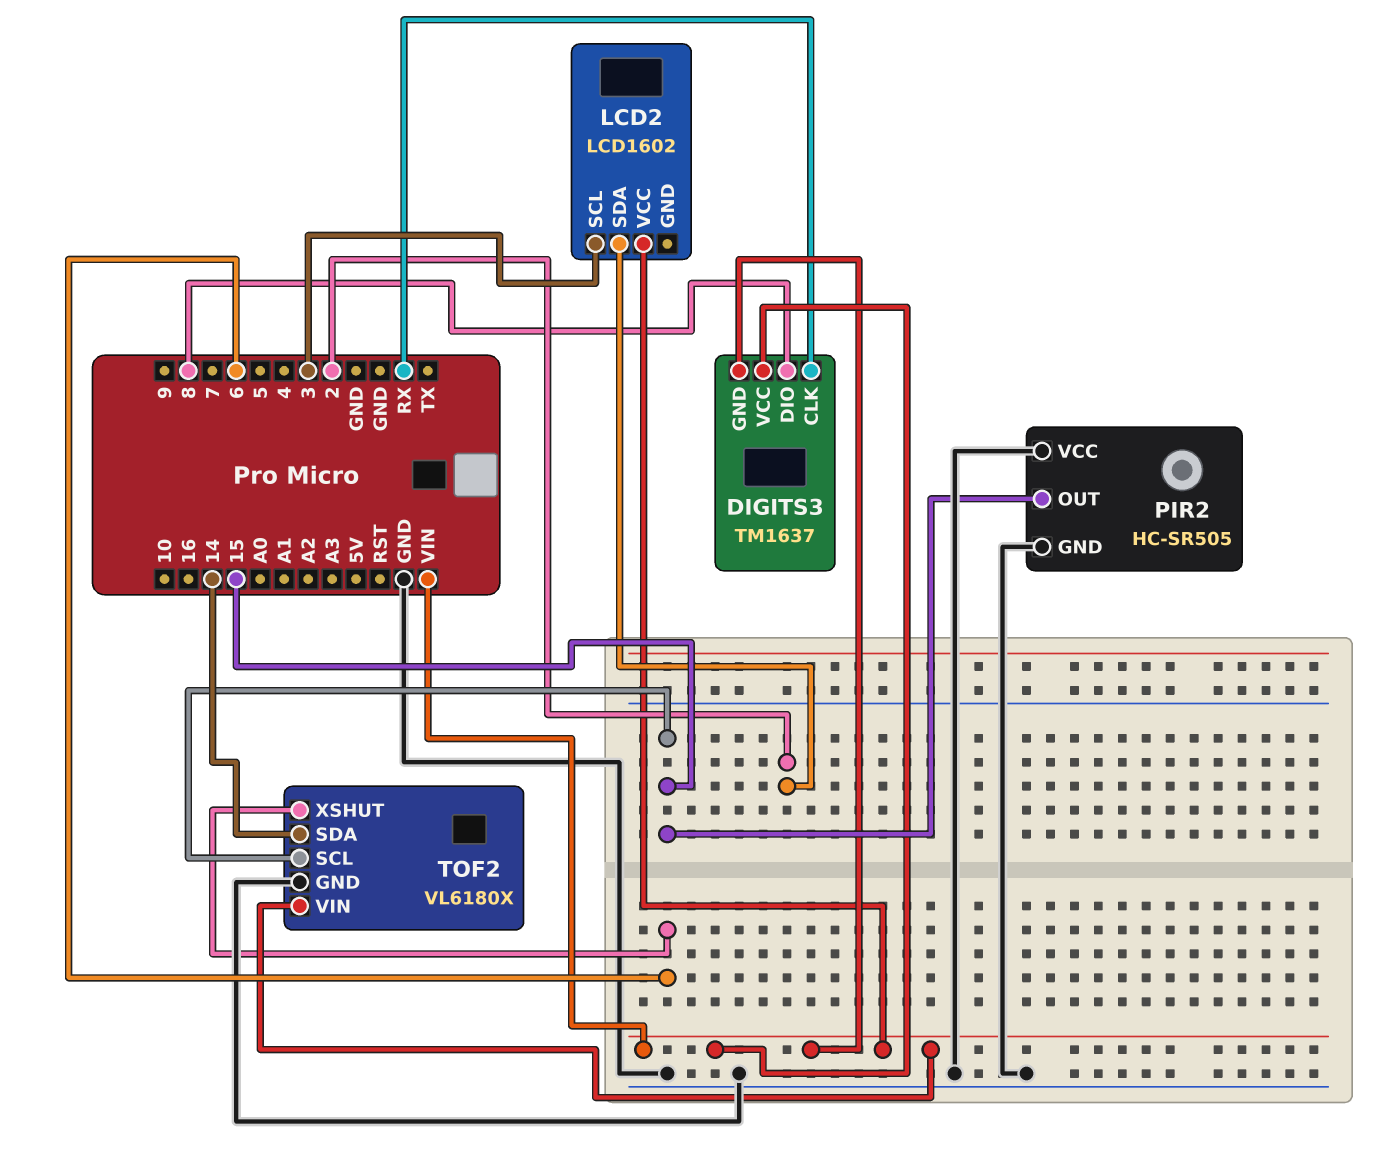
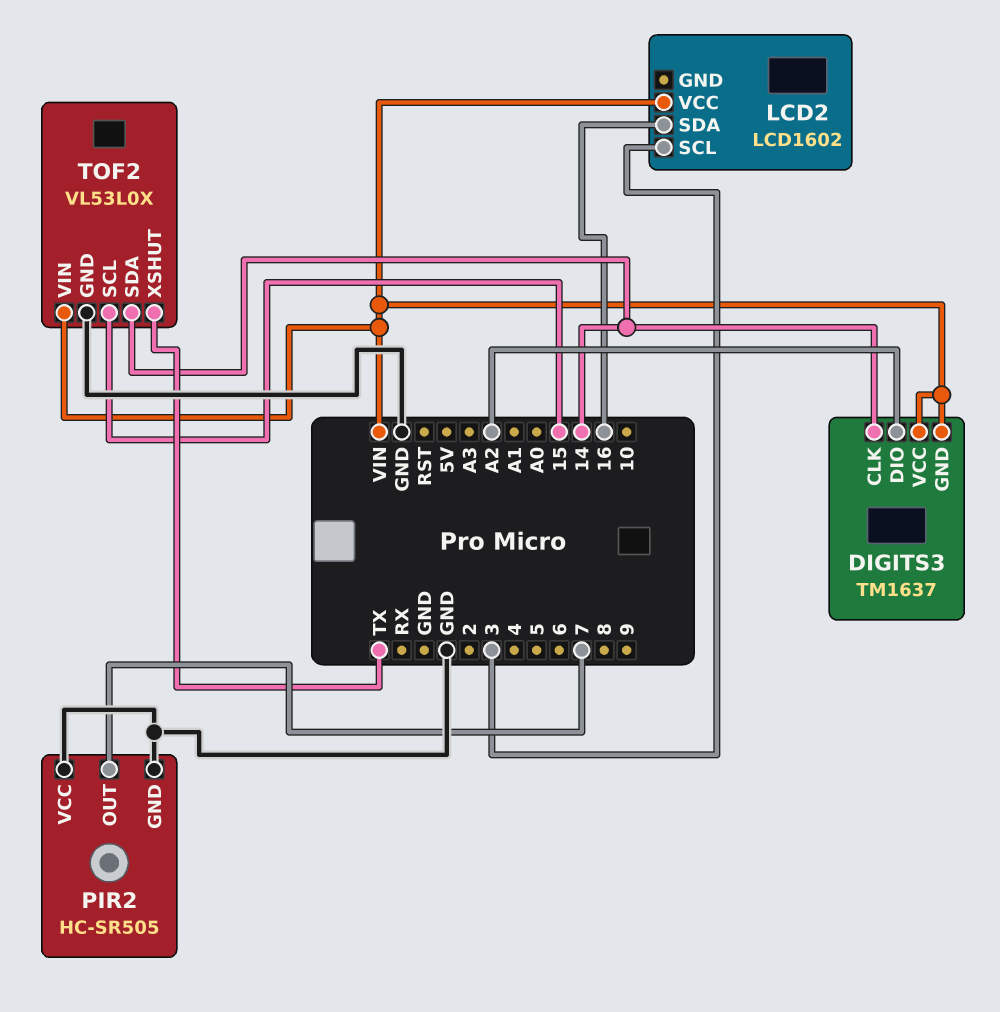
DIGITS3 pin CLK: RX -> 14
DIGITS3 pin DIO: 8 -> A2
LCD2 pin SDA: 2 -> 16
PIR2 pin OUT: 15 -> 7
TOF2: VL6180X -> VL53L0X
TOF2 pin XSHUT: 6 -> TX

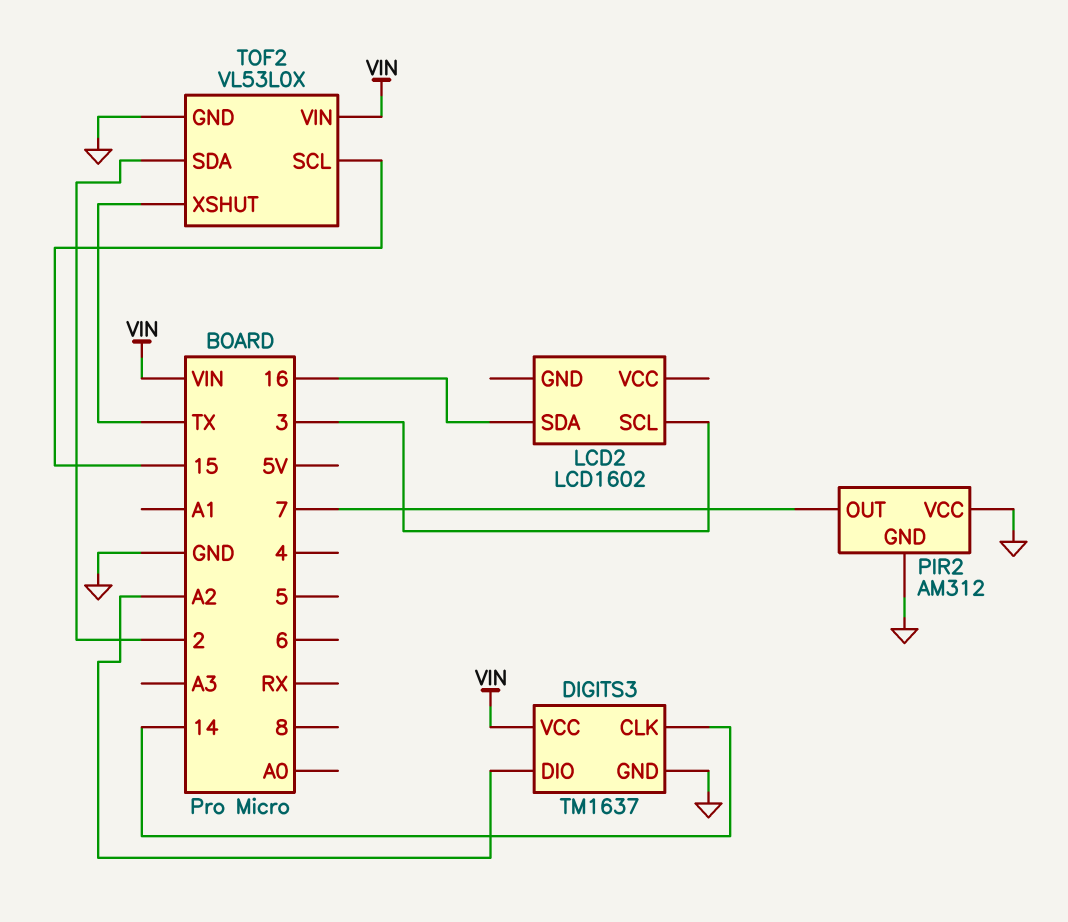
DIGITS3 pin GND: VIN -> GND
LCD2 pin VCC: VIN -> none
PIR2: HC-SR505 -> AM312
TOF2 pin SDA: 14 -> 2

